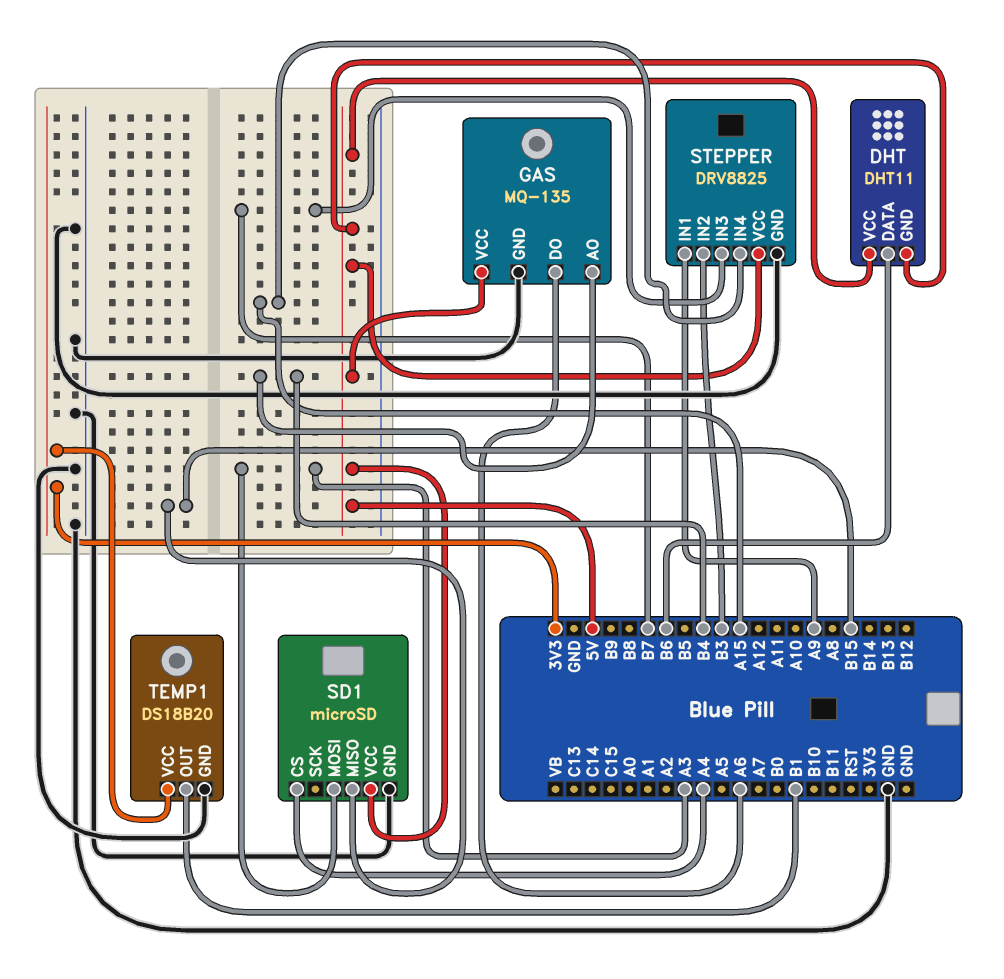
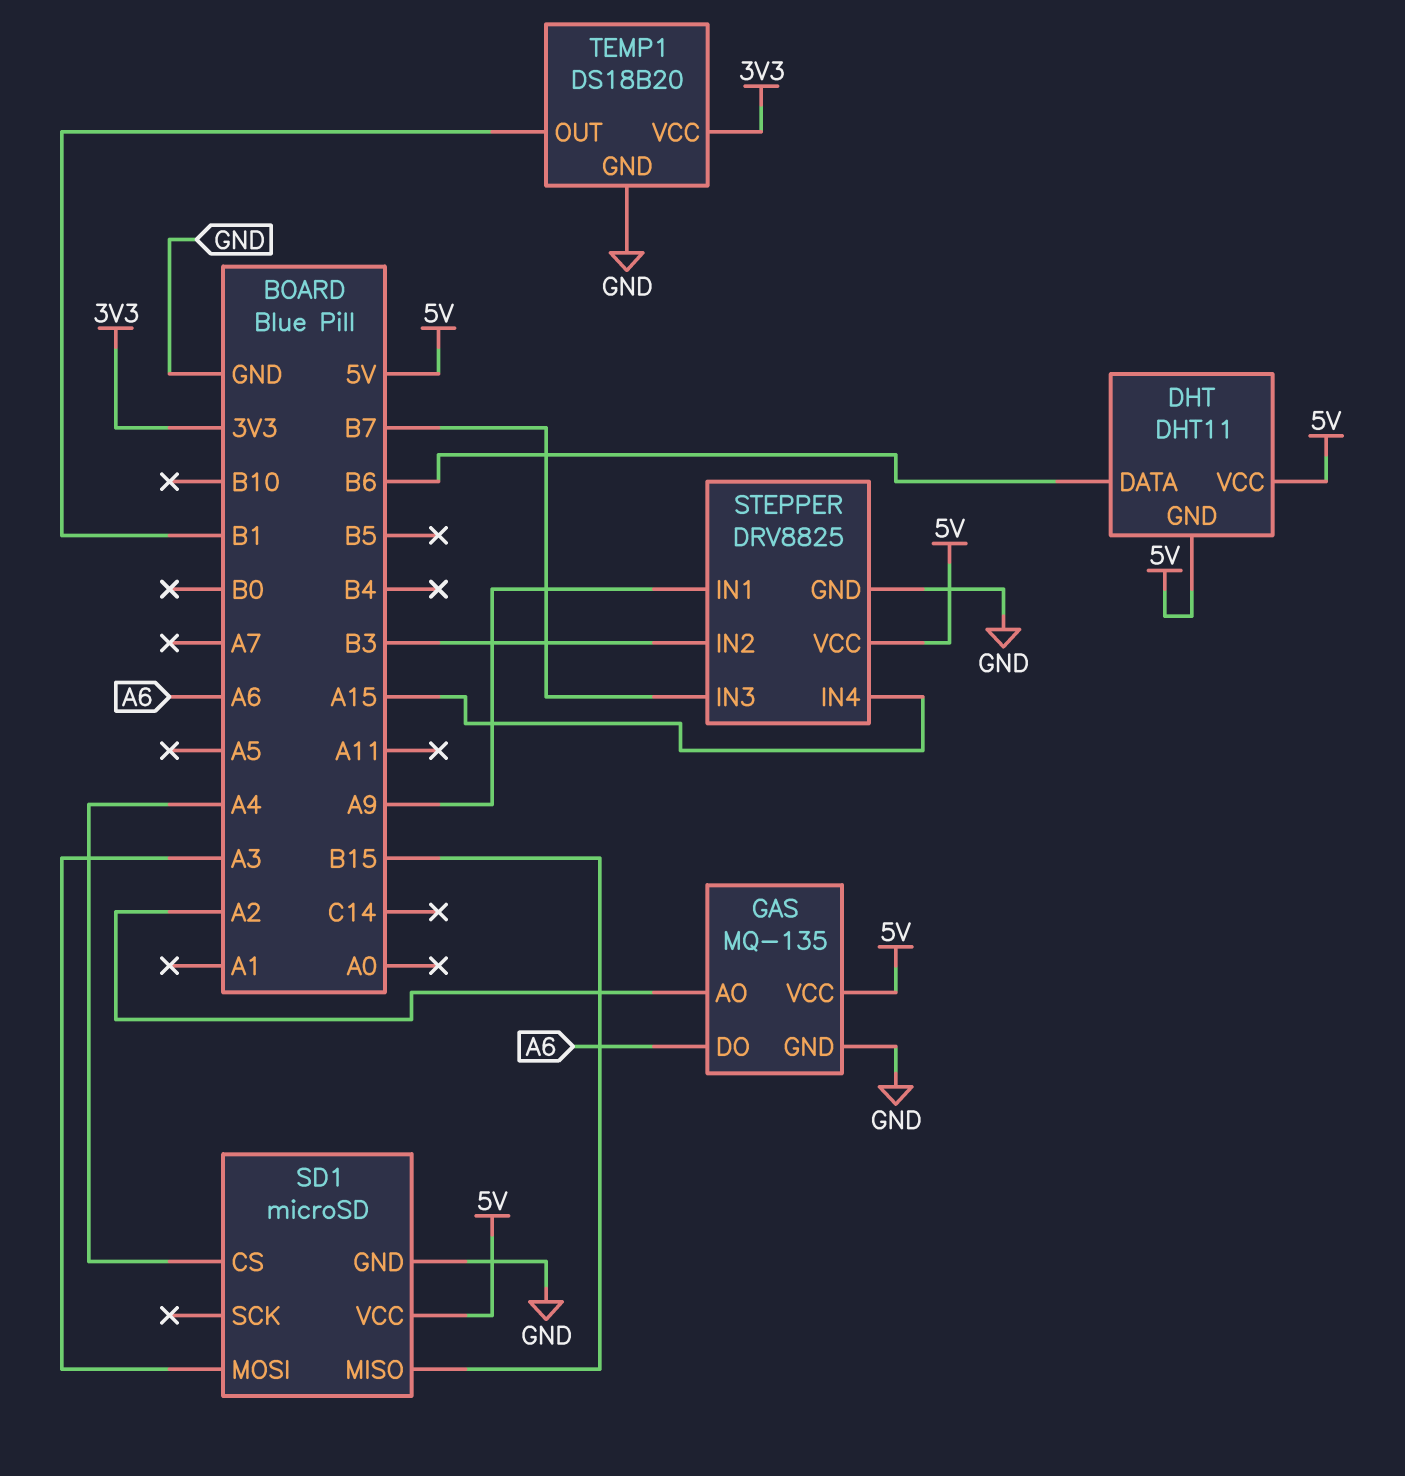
GAS pin AO: B4 -> A2

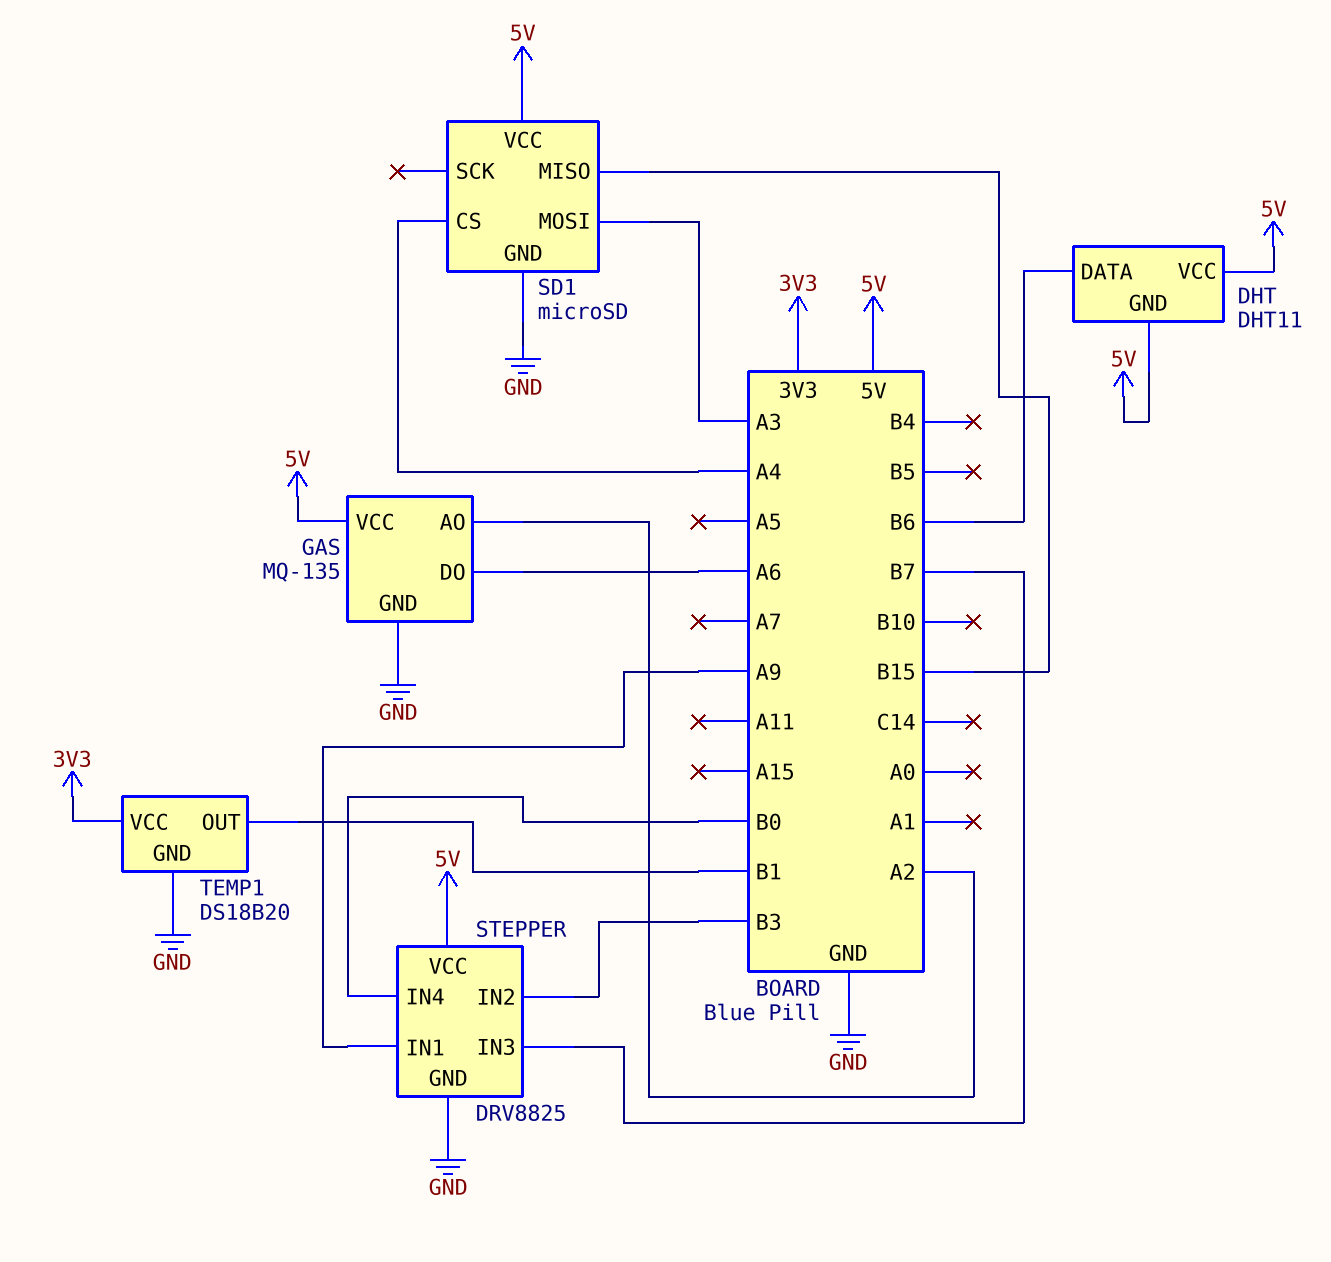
STEPPER pin IN4: A15 -> B0

